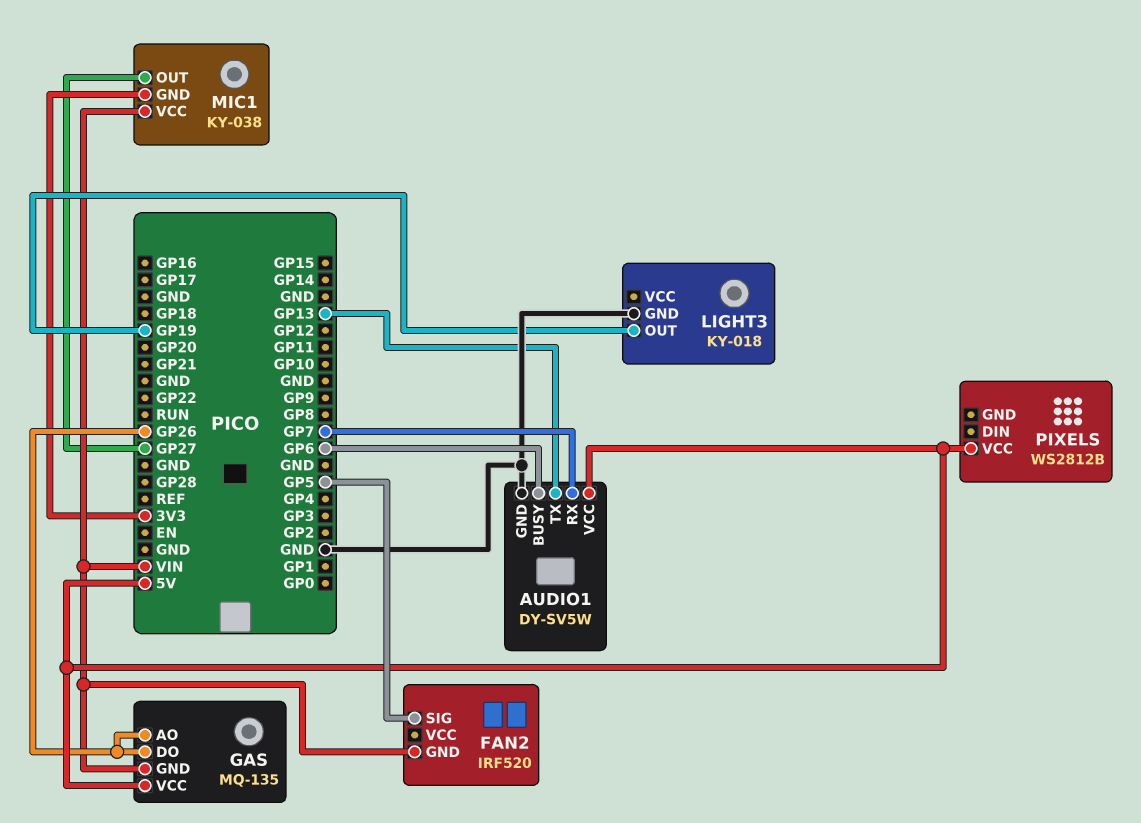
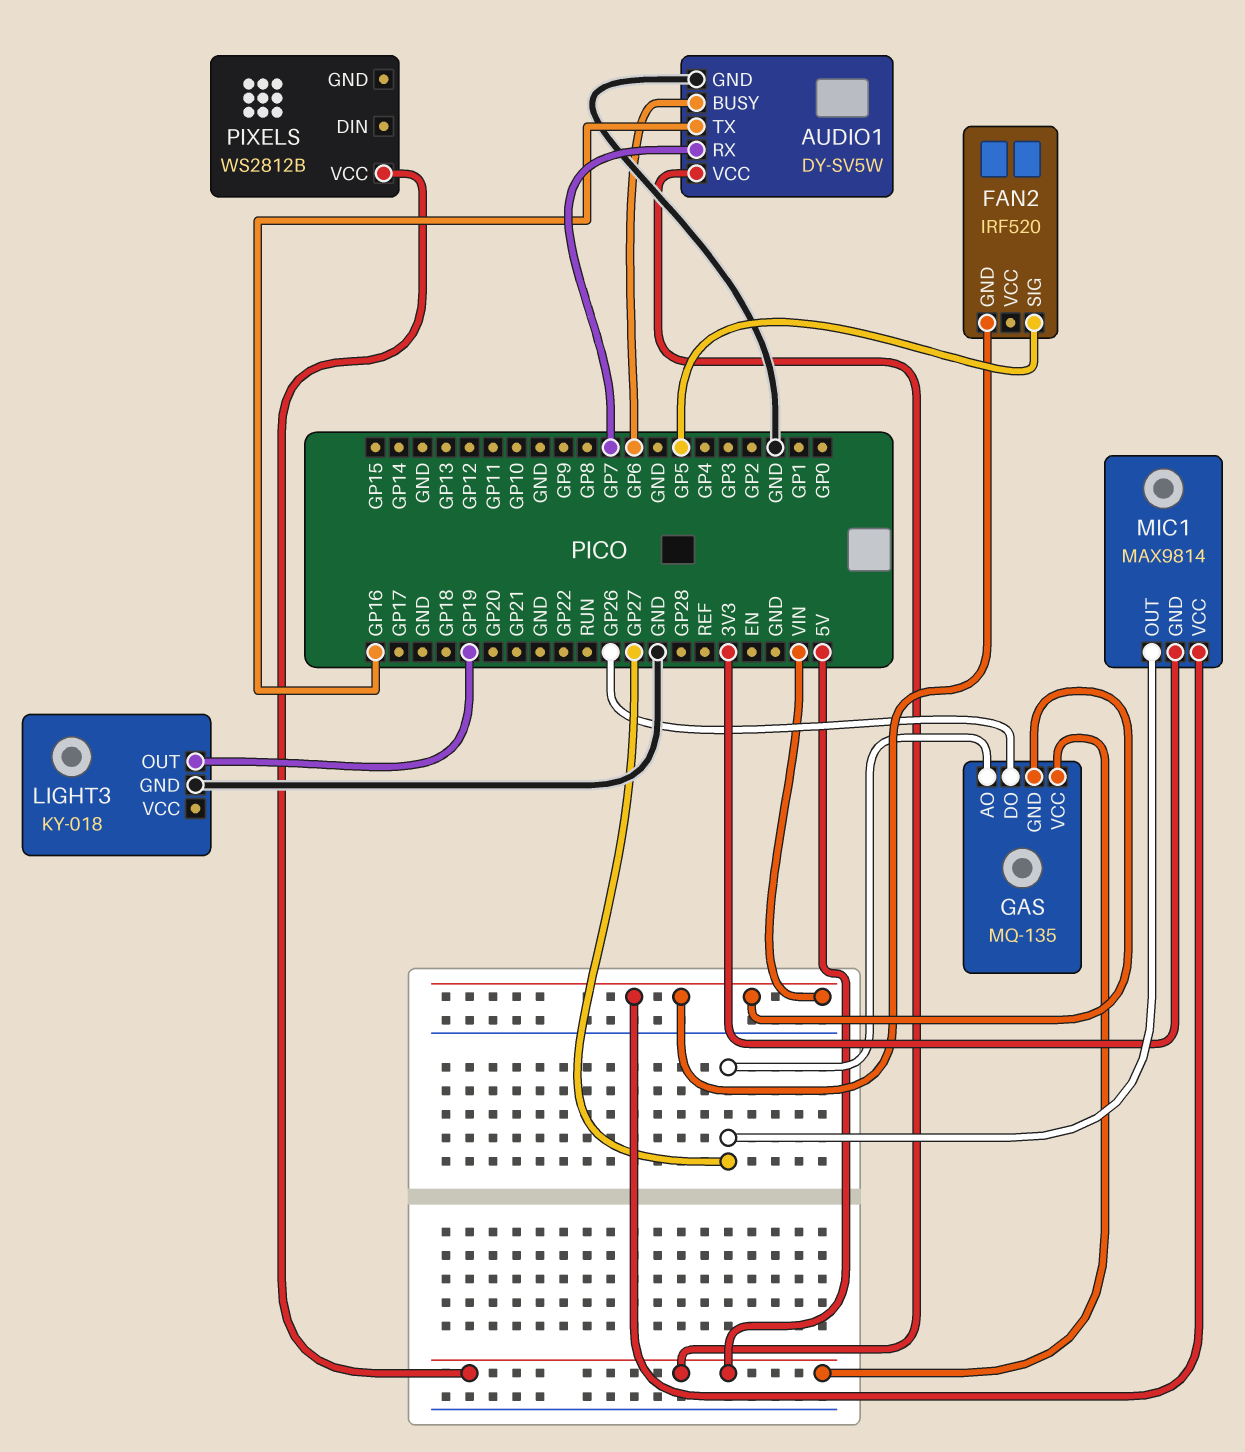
AUDIO1 pin TX: GP13 -> GP16
GAS pin AO: GP26 -> GP27
MIC1: KY-038 -> MAX9814

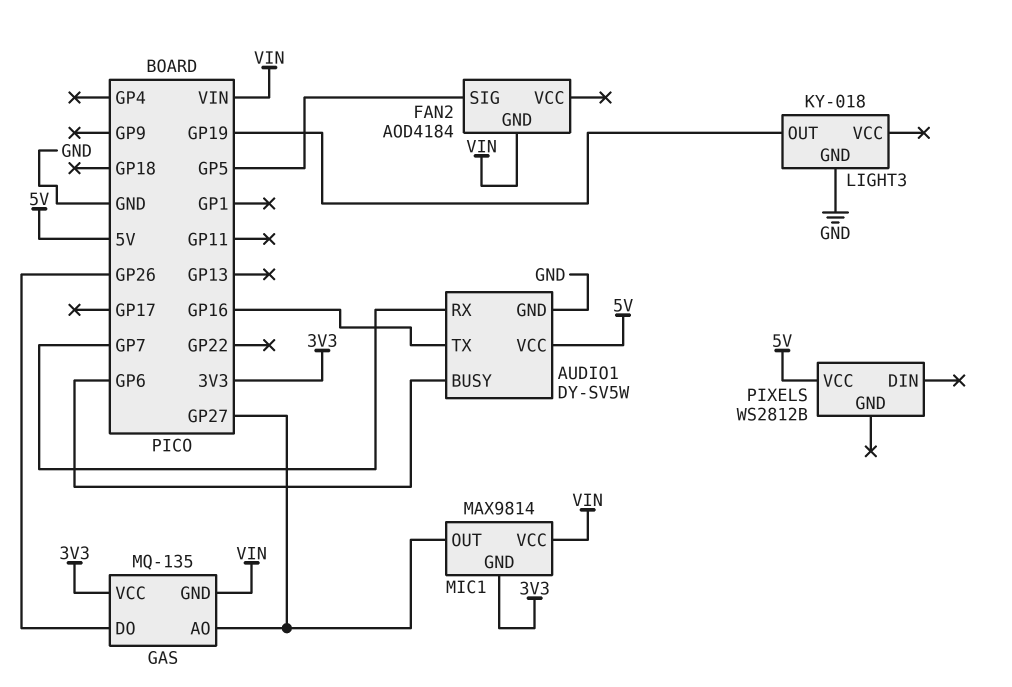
FAN2: IRF520 -> AOD4184
GAS pin VCC: 5V -> 3V3

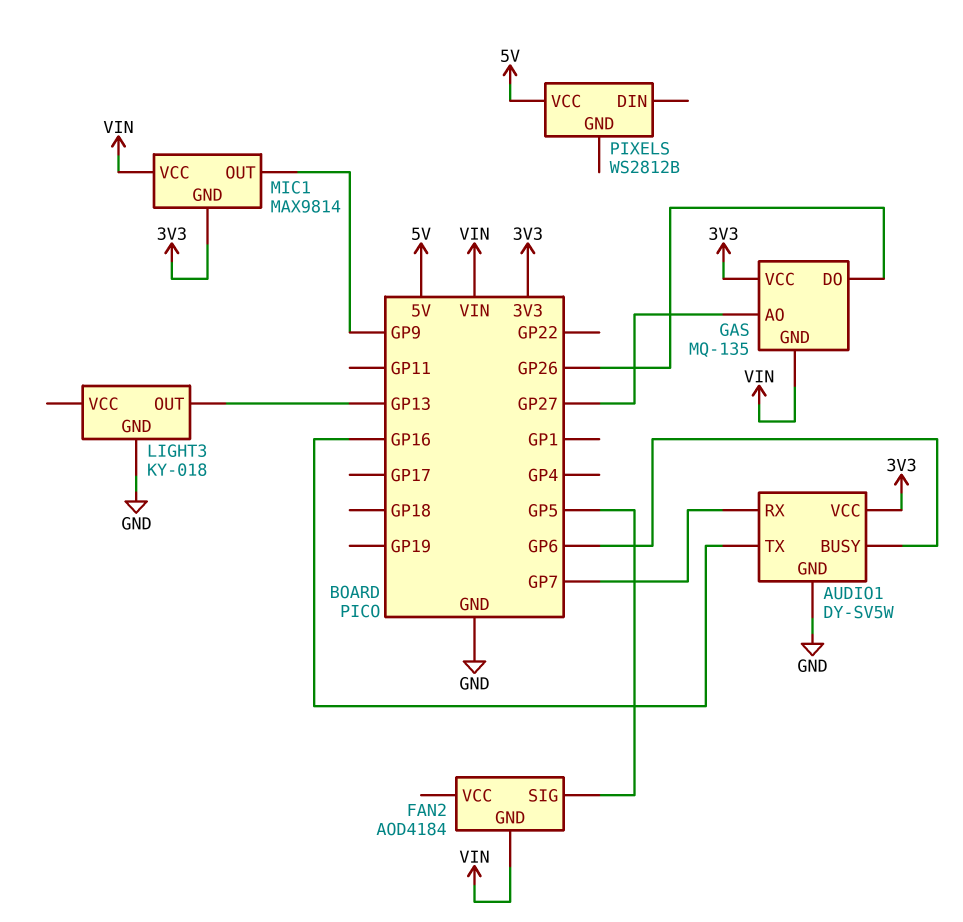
AUDIO1 pin VCC: 5V -> 3V3
LIGHT3 pin OUT: GP19 -> GP13
MIC1 pin OUT: GP27 -> GP9

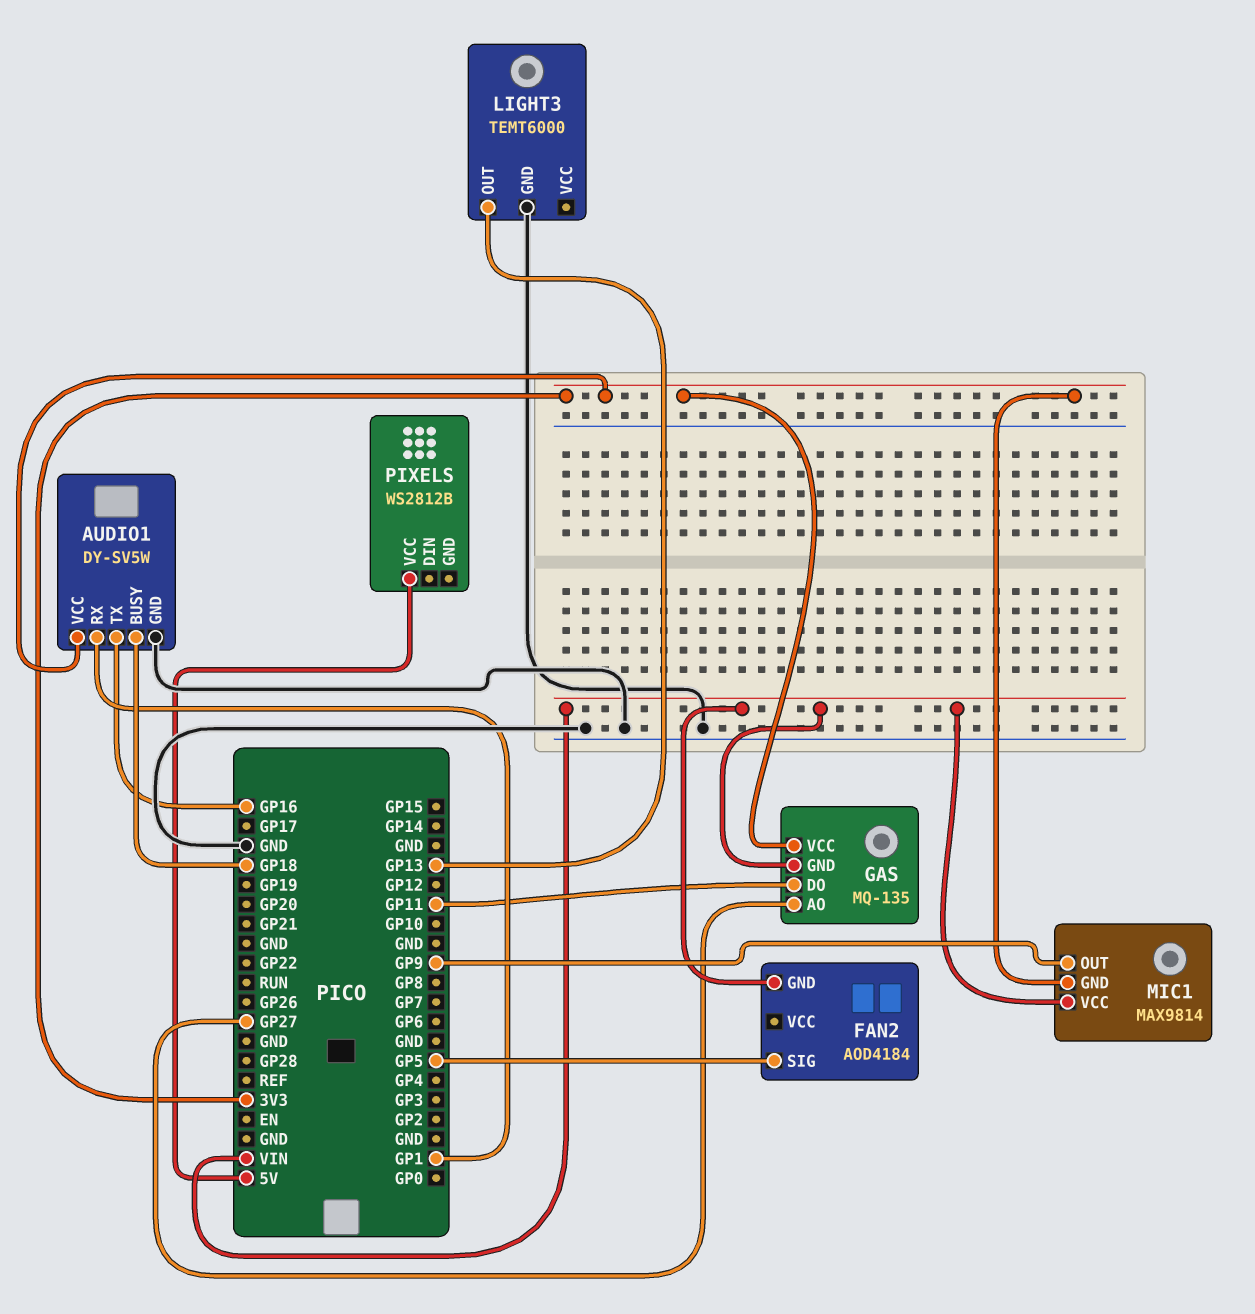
AUDIO1 pin BUSY: GP6 -> GP18
AUDIO1 pin RX: GP7 -> GP1
GAS pin DO: GP26 -> GP11
LIGHT3: KY-018 -> TEMT6000

